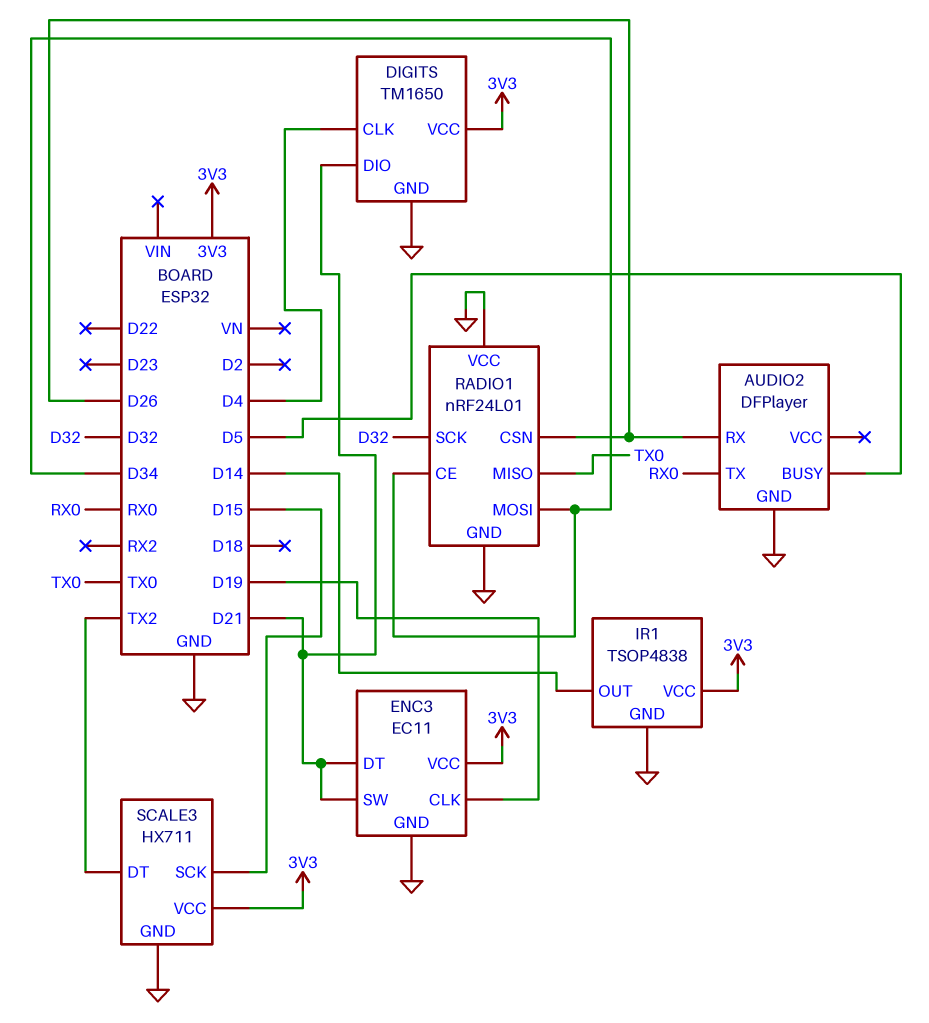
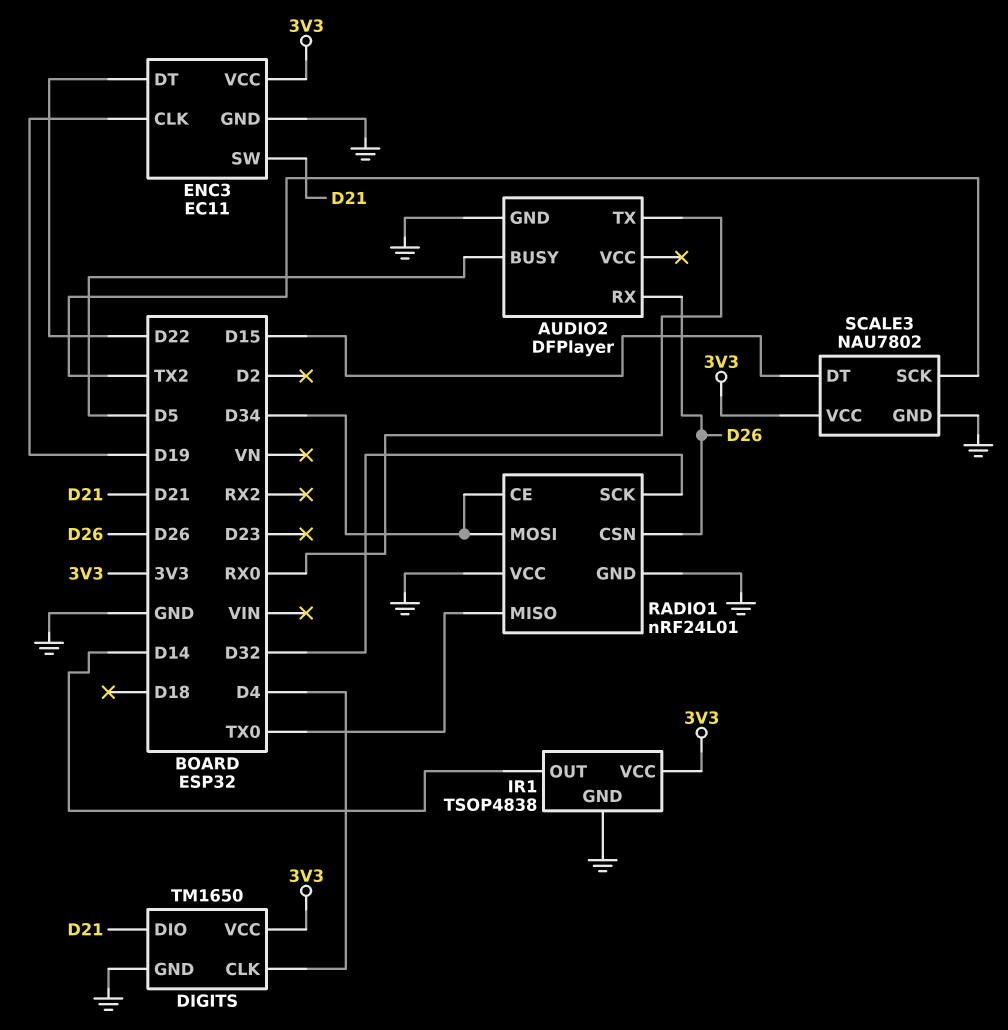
ENC3 pin DT: D21 -> D22
SCALE3: HX711 -> NAU7802
SCALE3 pin DT: TX2 -> D15
SCALE3 pin SCK: D15 -> TX2

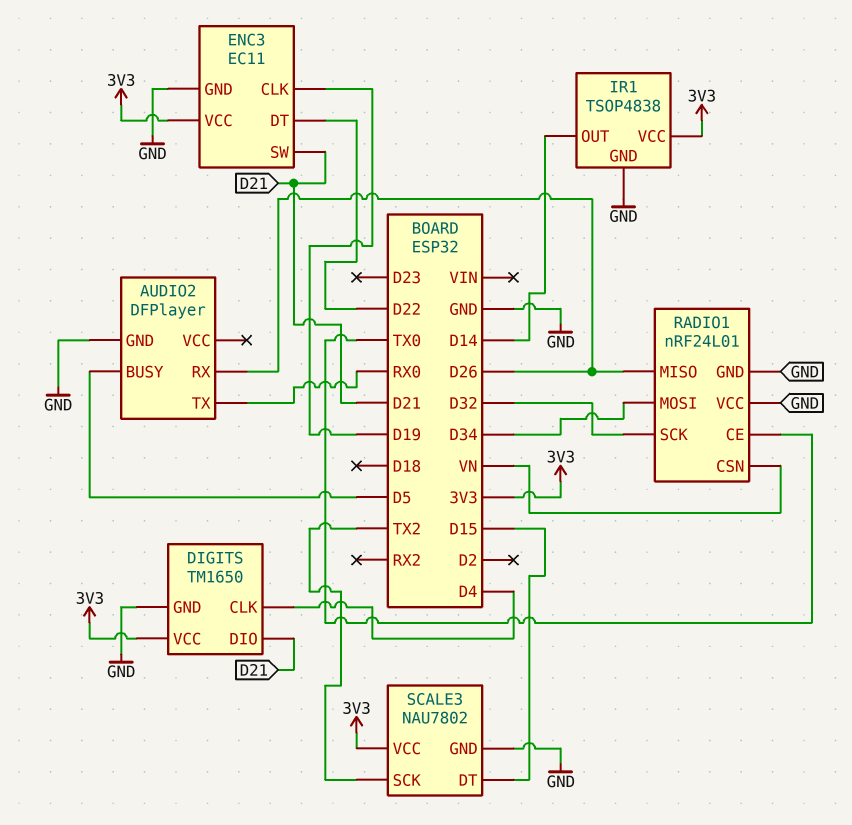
RADIO1 pin CE: D34 -> TX0
RADIO1 pin CSN: D26 -> VN
RADIO1 pin MISO: TX0 -> D26

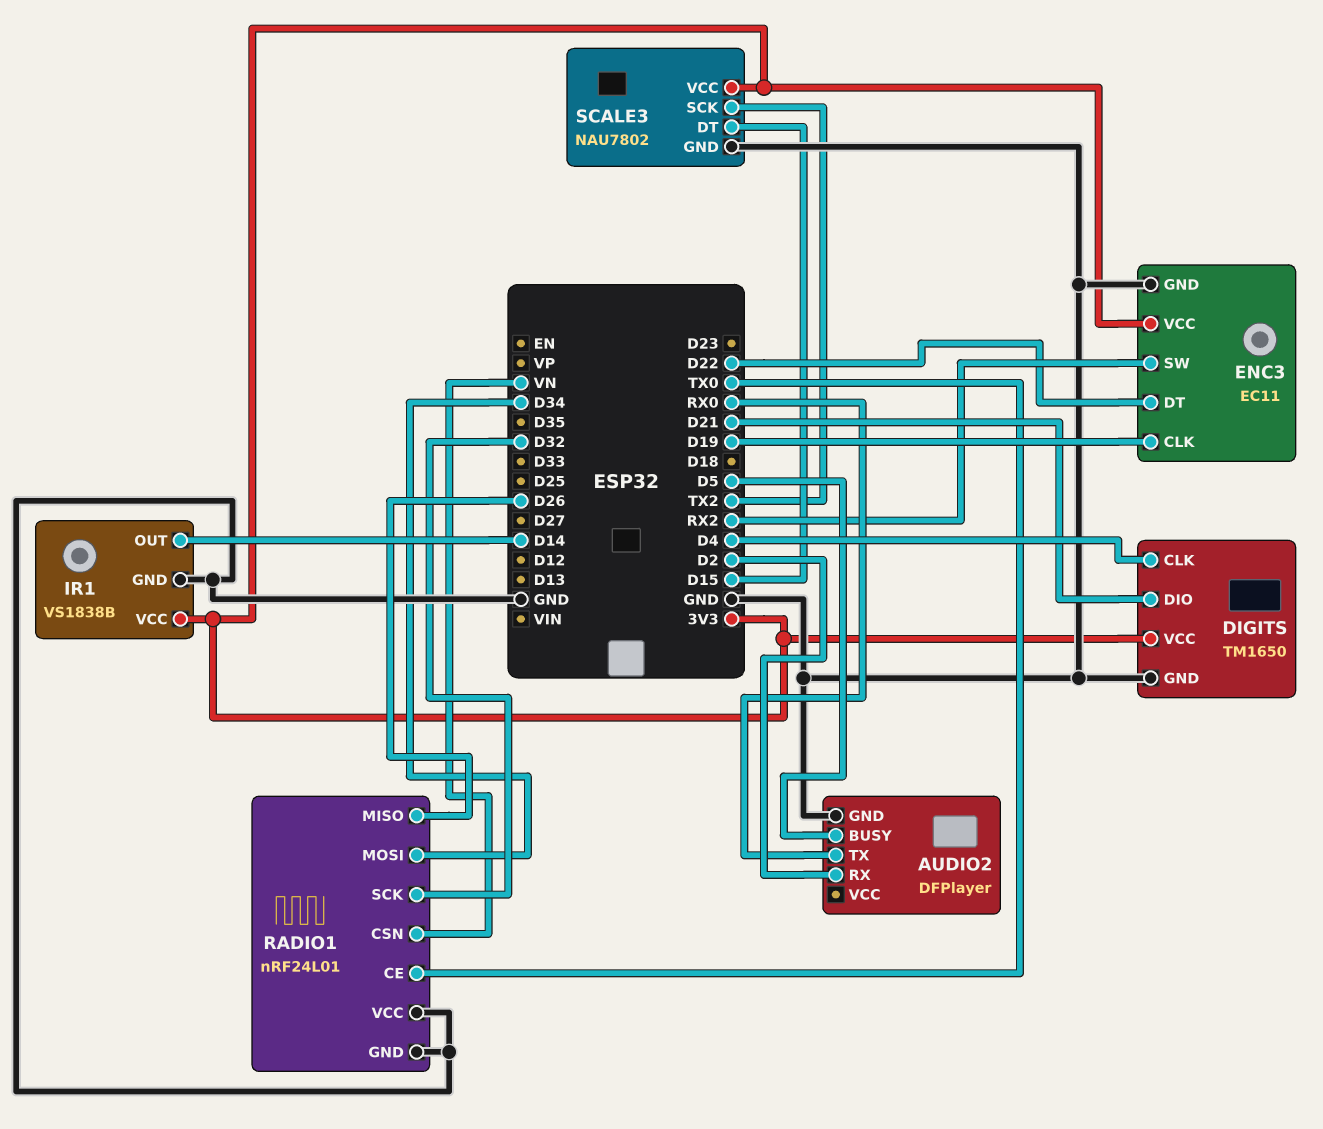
AUDIO2 pin RX: D26 -> D2
ENC3 pin SW: D21 -> RX2
IR1: TSOP4838 -> VS1838B

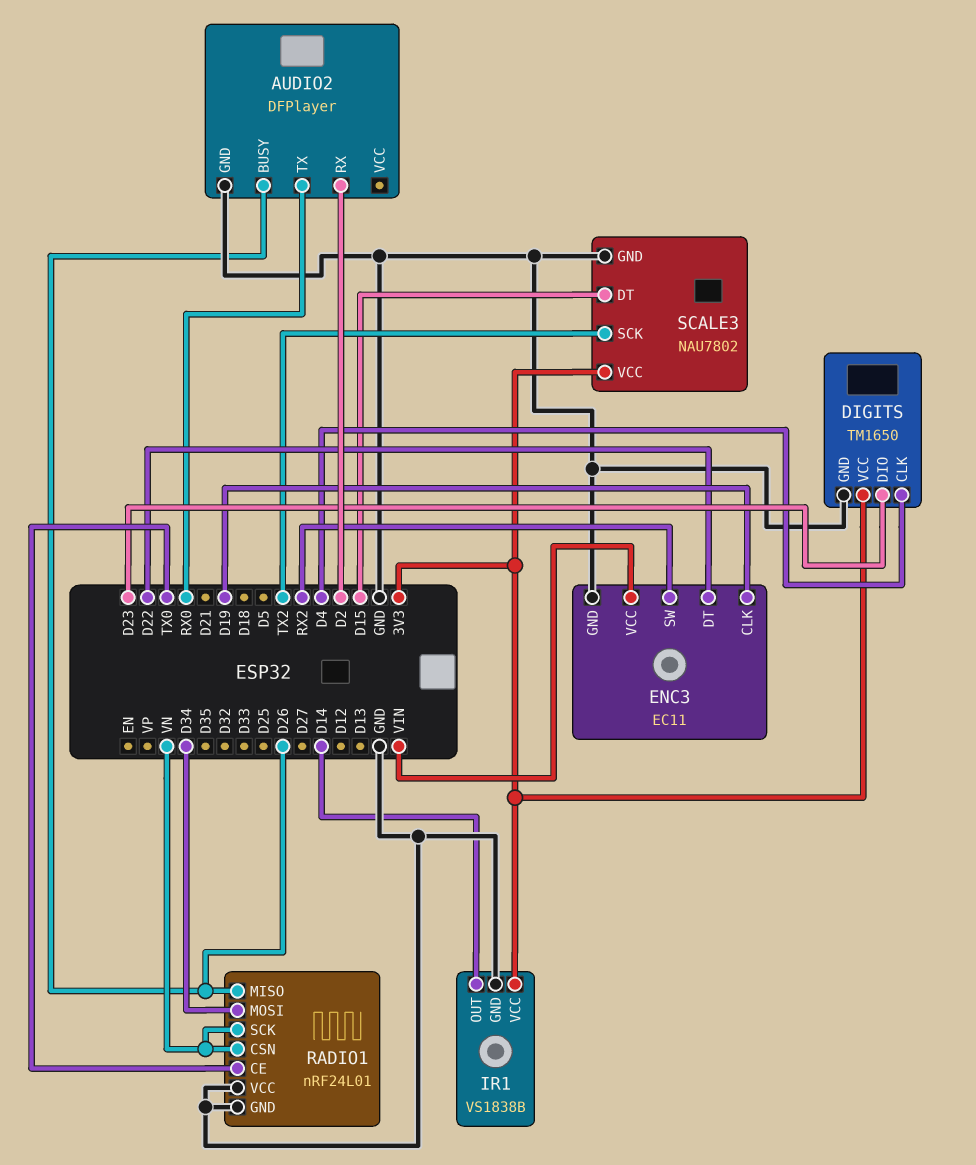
AUDIO2 pin BUSY: D5 -> D26
DIGITS pin DIO: D21 -> D23
ENC3 pin VCC: 3V3 -> VIN
RADIO1 pin SCK: D32 -> VN

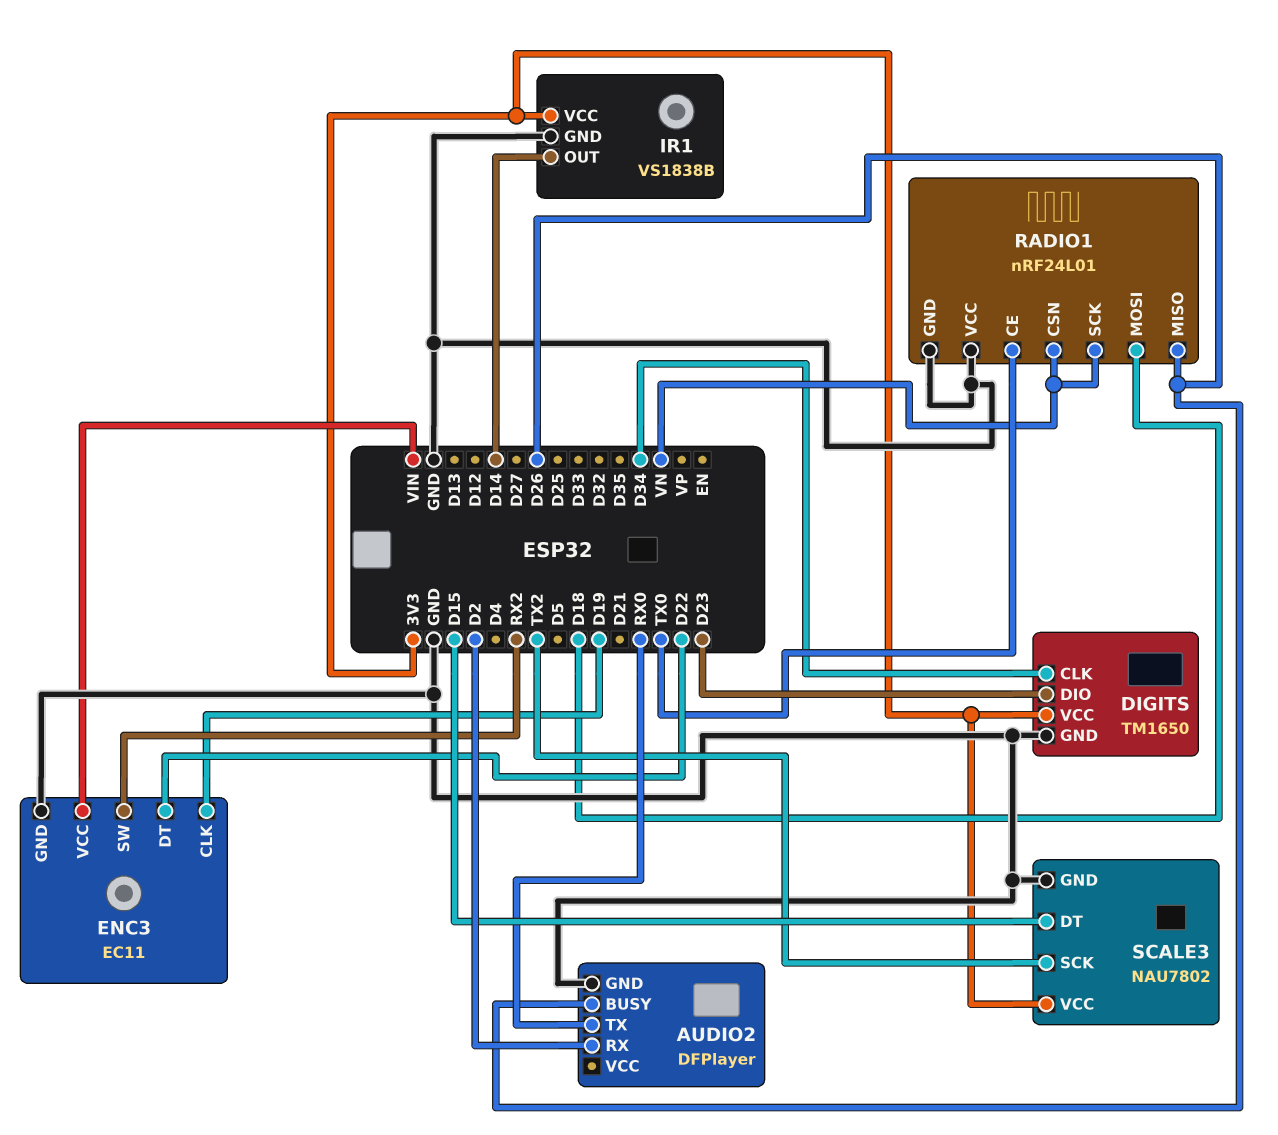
DIGITS pin CLK: D4 -> D34
RADIO1 pin MOSI: D34 -> D18

